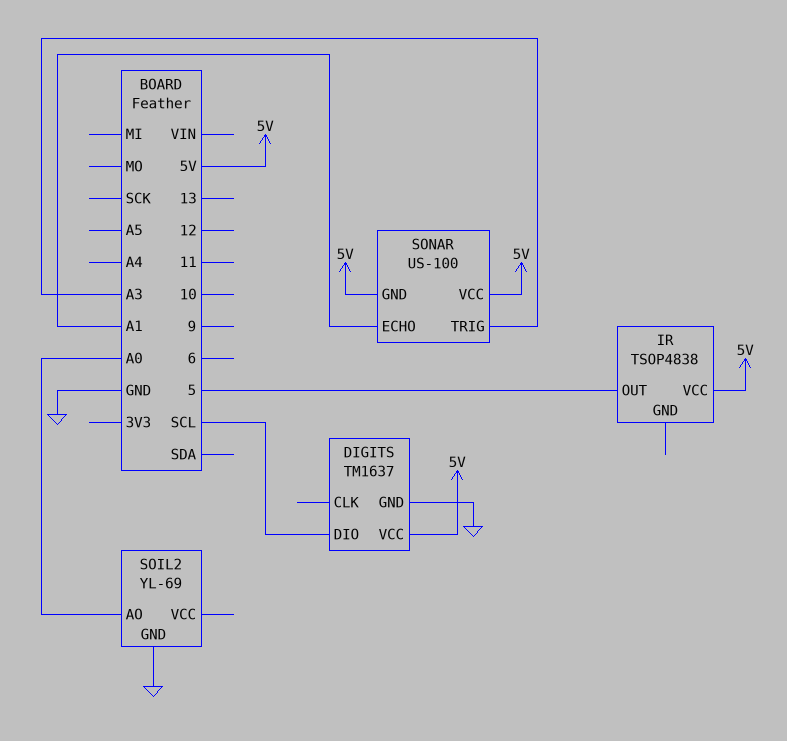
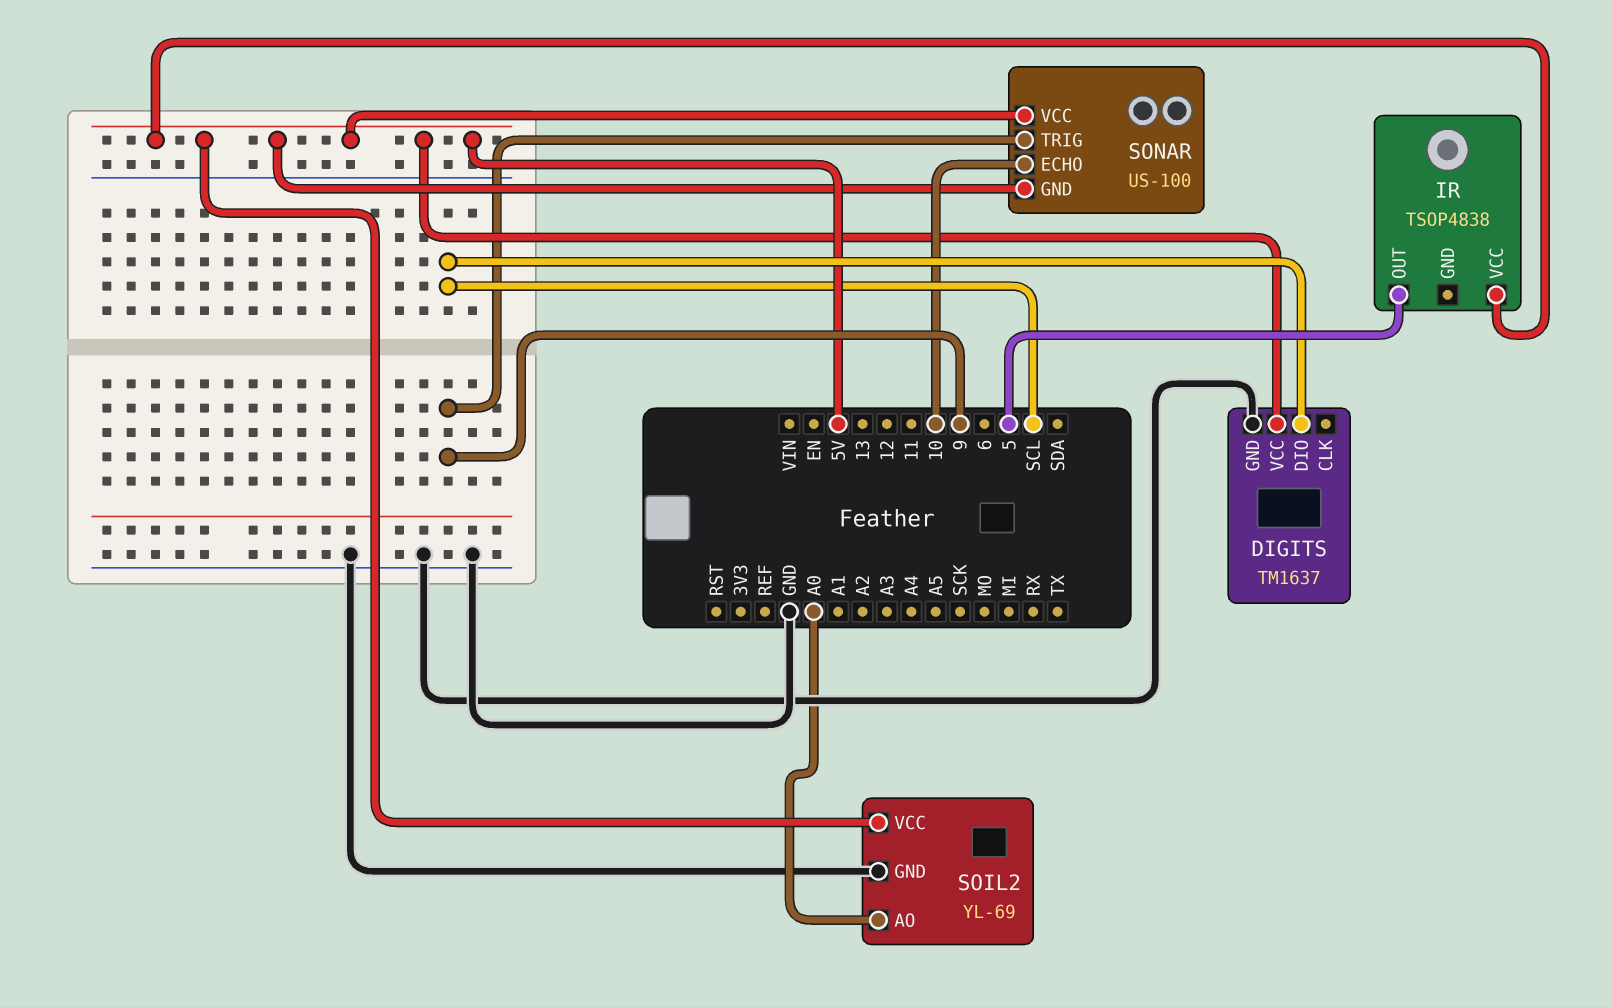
SOIL2 pin VCC: none -> 5V
SONAR pin ECHO: A1 -> 10
SONAR pin TRIG: A3 -> 9

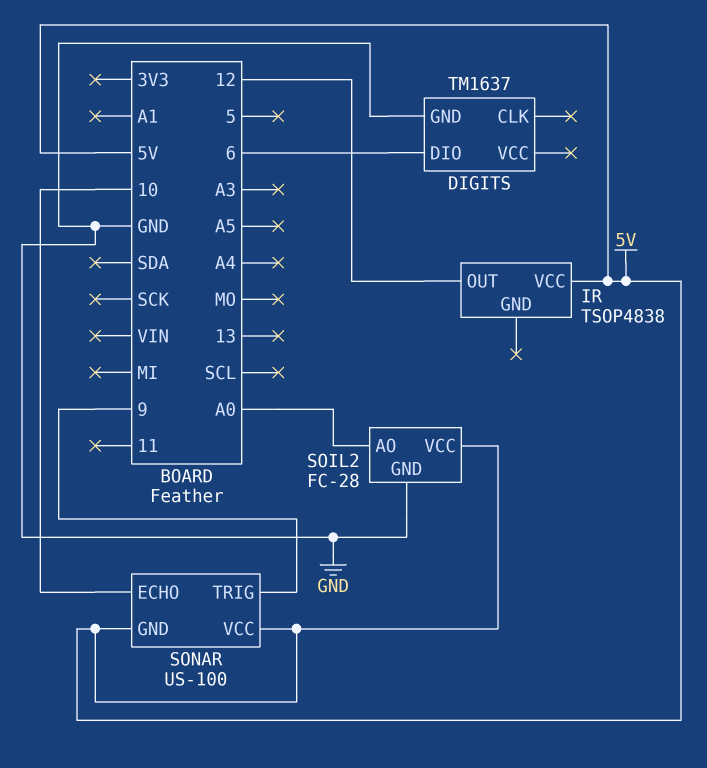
DIGITS pin DIO: SCL -> 6
DIGITS pin VCC: 5V -> none
IR pin OUT: 5 -> 12
SOIL2: YL-69 -> FC-28

